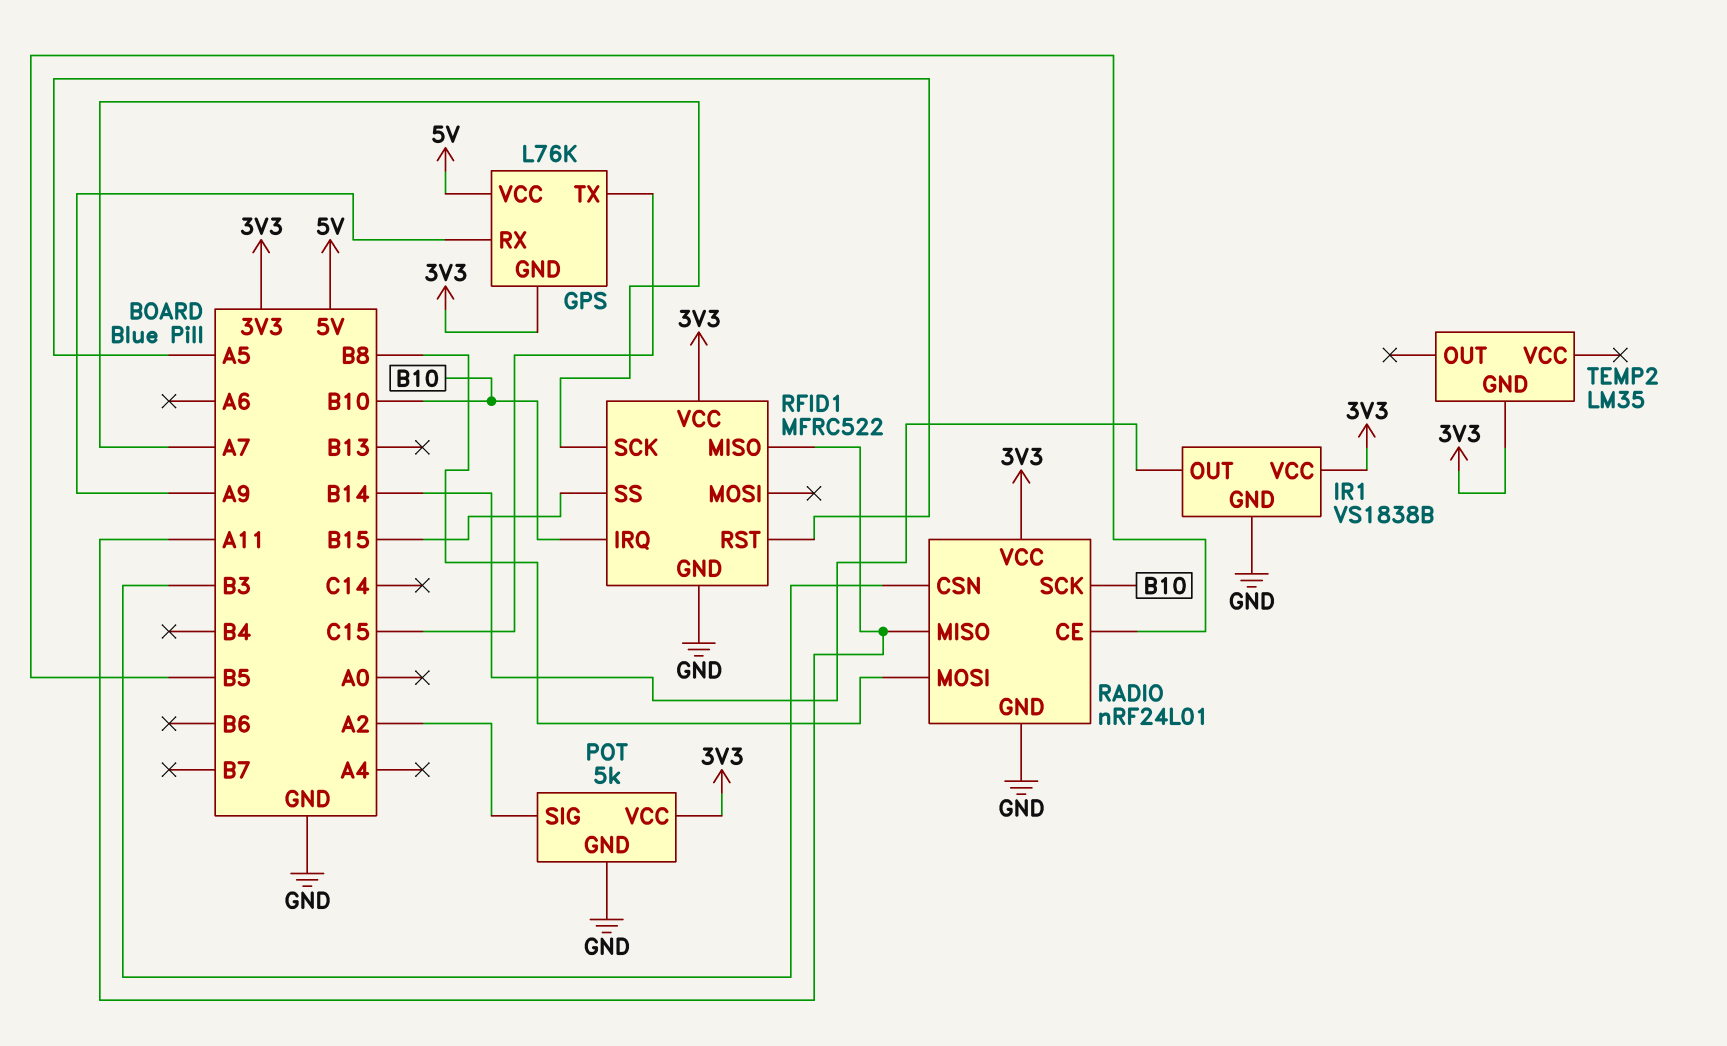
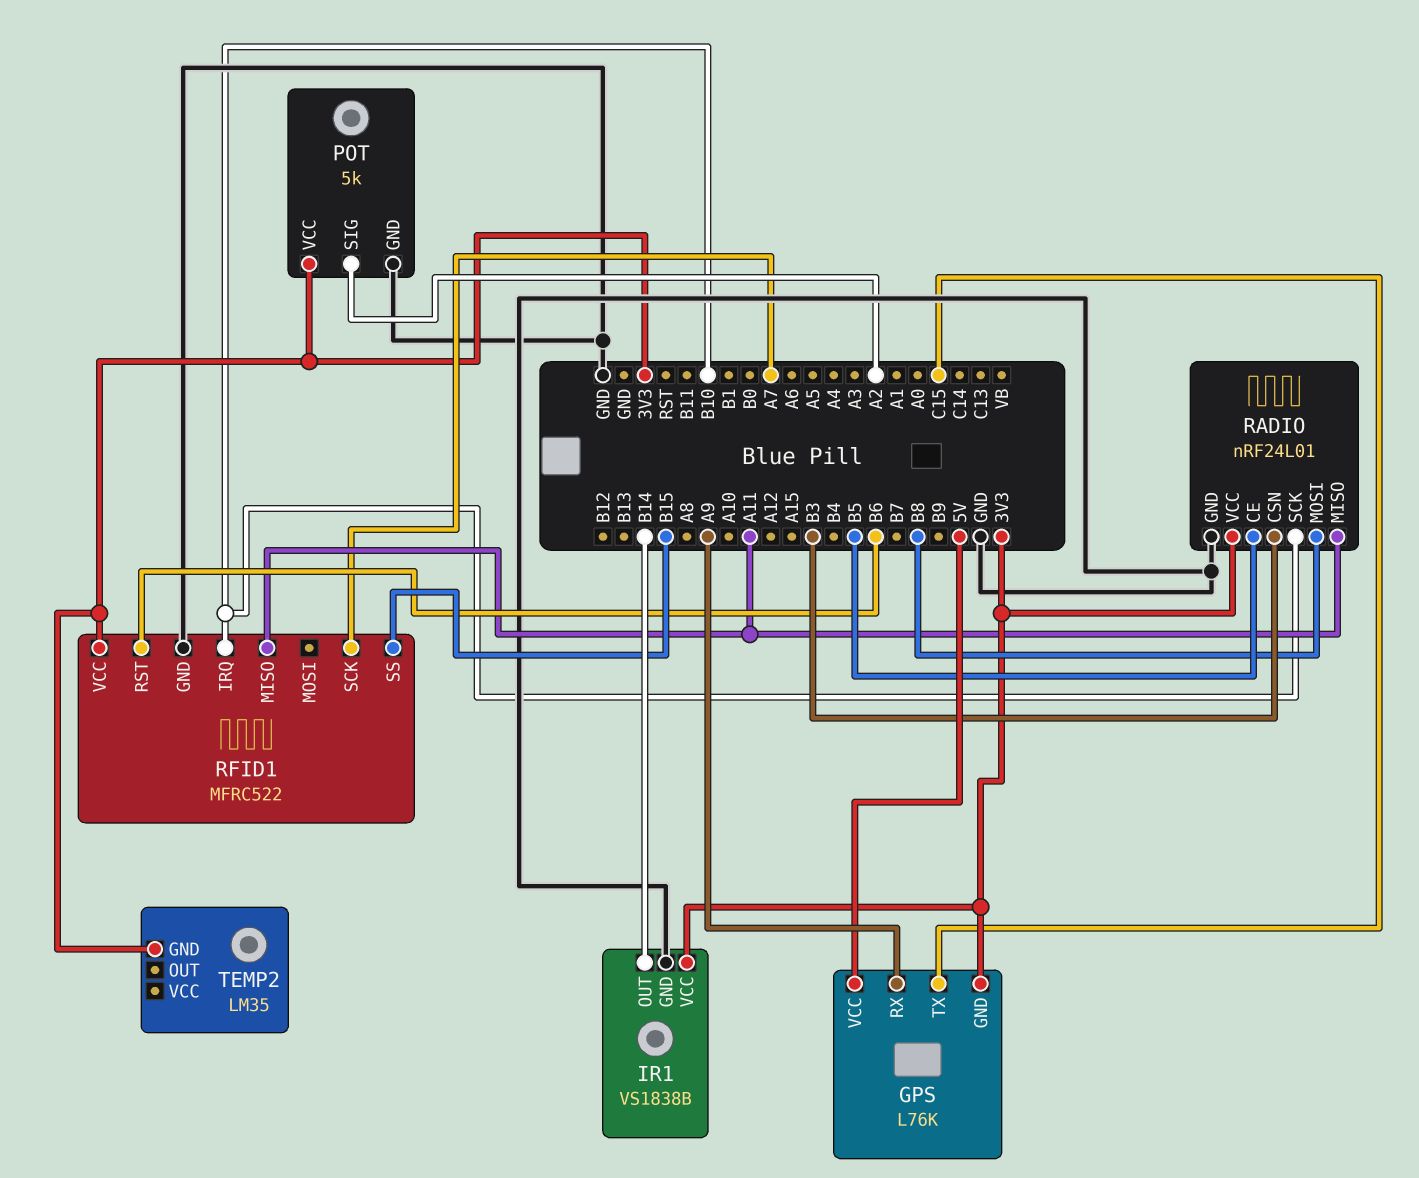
RFID1 pin RST: A5 -> B6

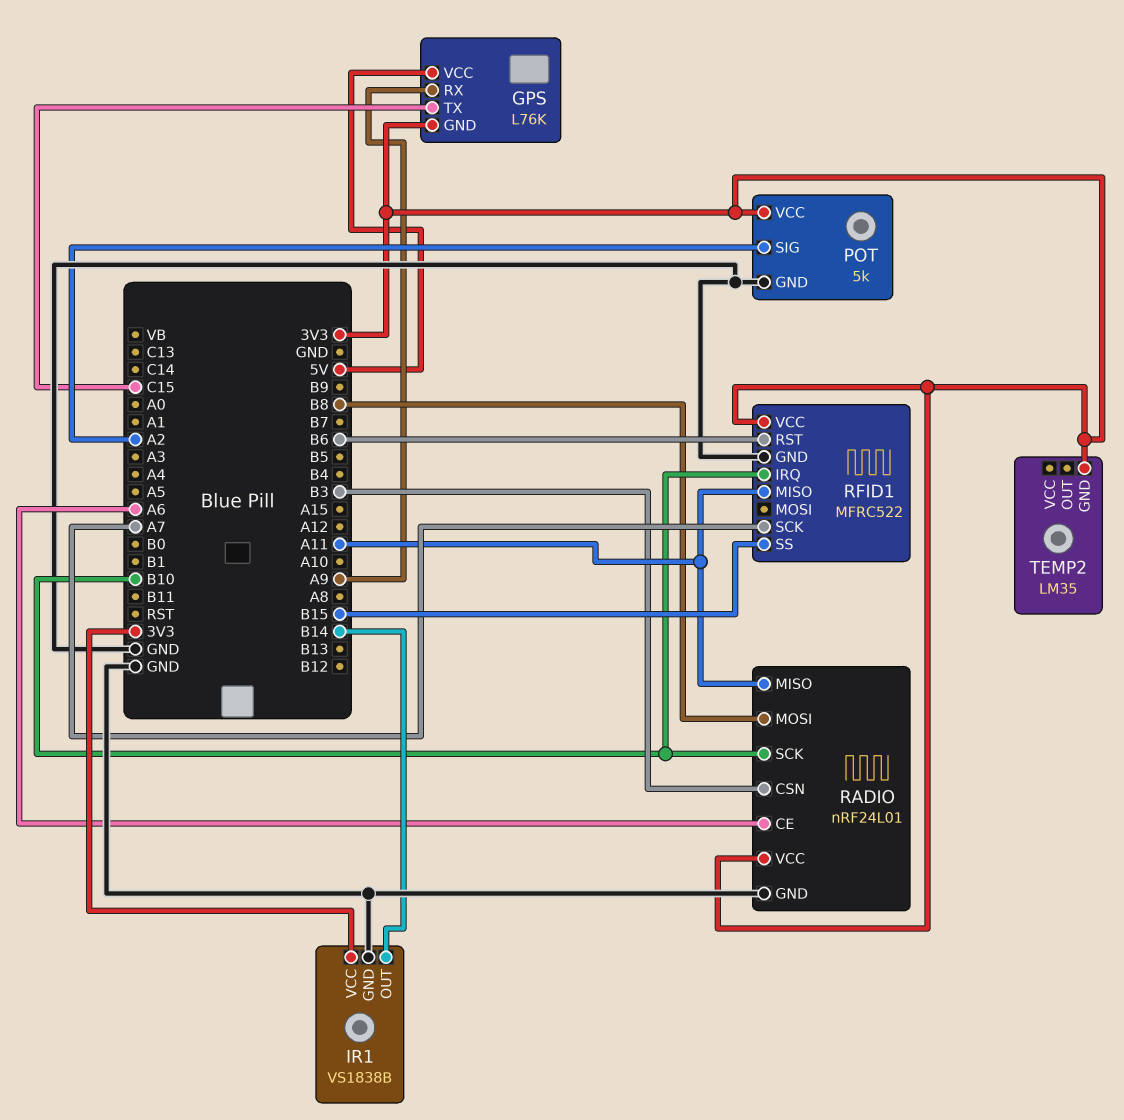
RADIO pin CE: B5 -> A6

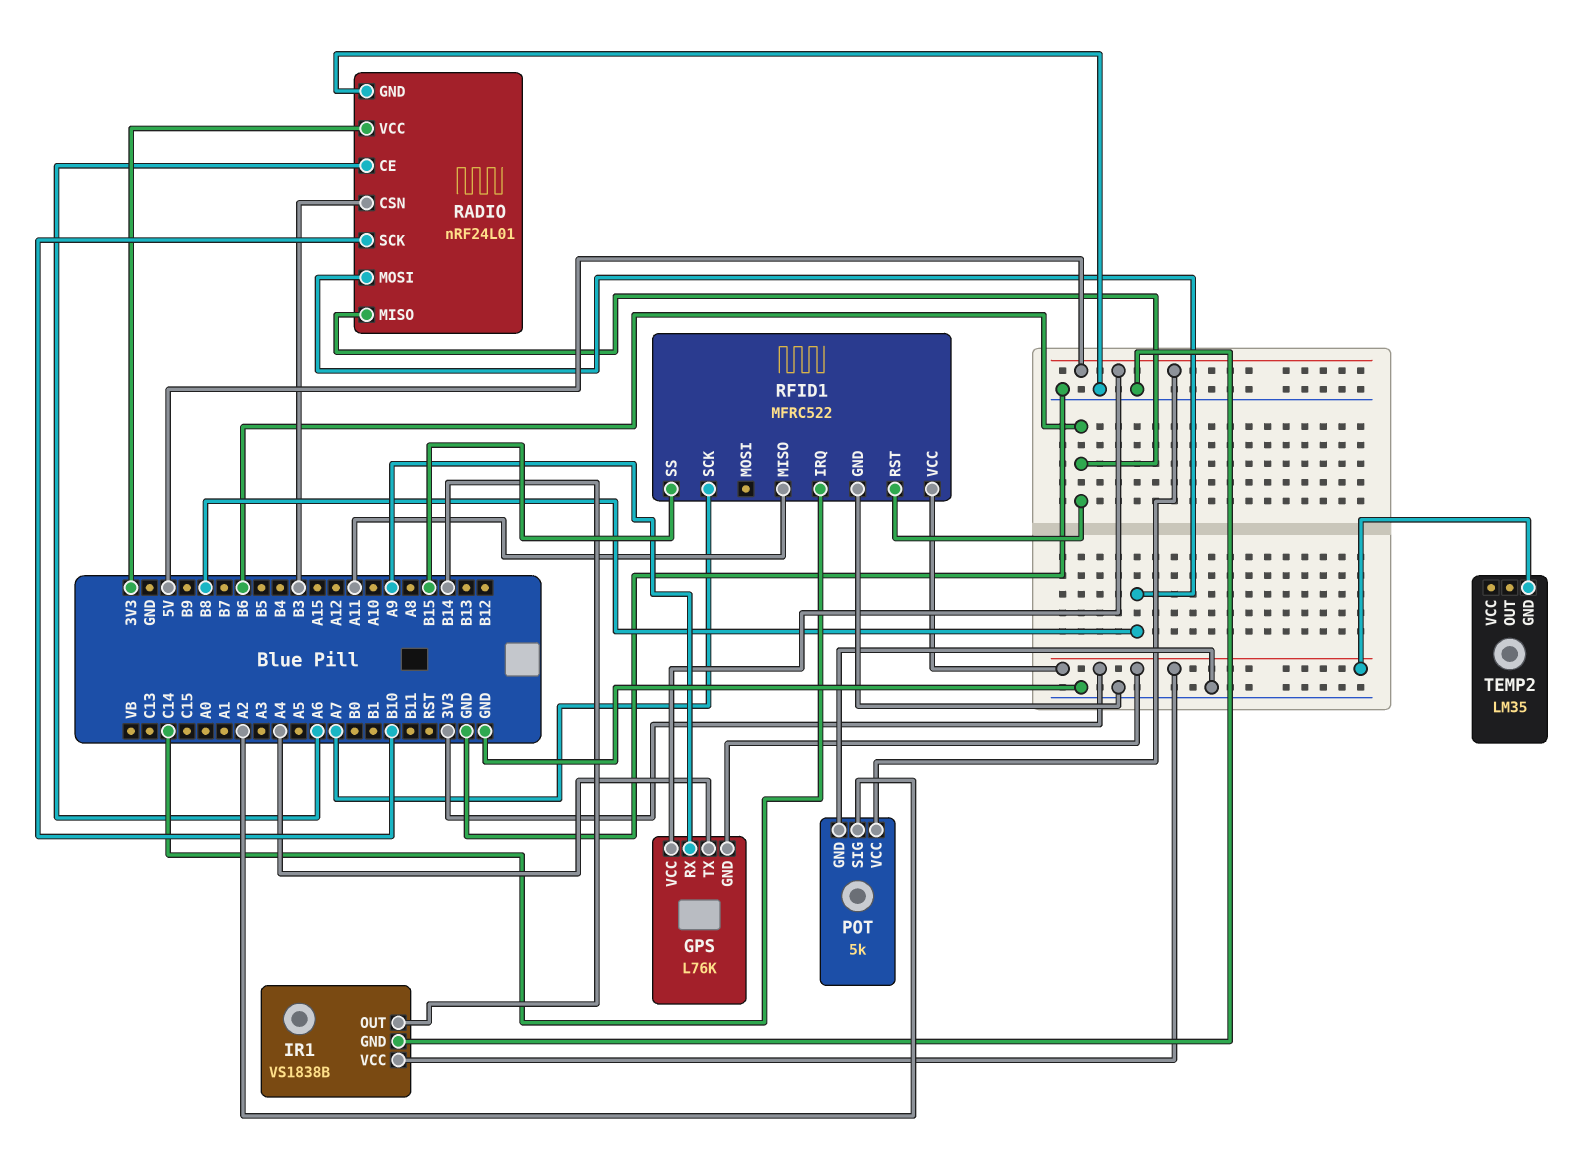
GPS pin TX: C15 -> A4
POT pin VCC: 3V3 -> 5V
RADIO pin MISO: A11 -> B6
RFID1 pin IRQ: B10 -> C14

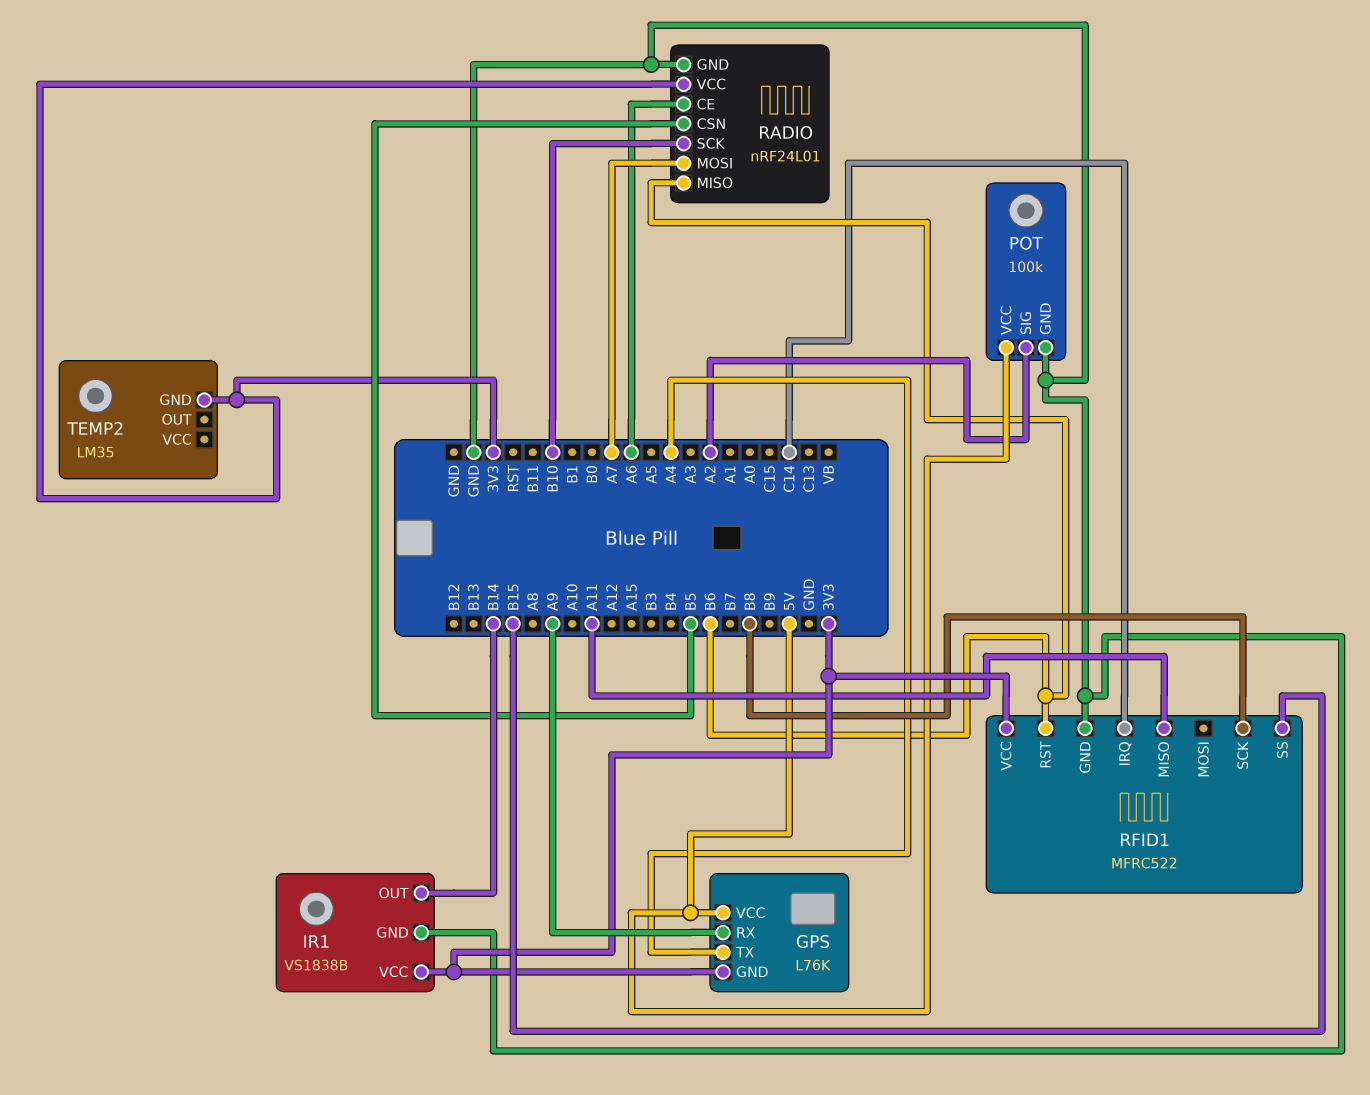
POT: 5k -> 100k
RADIO pin CSN: B3 -> B5
RADIO pin MOSI: B8 -> A7
RFID1 pin SCK: A7 -> B8

